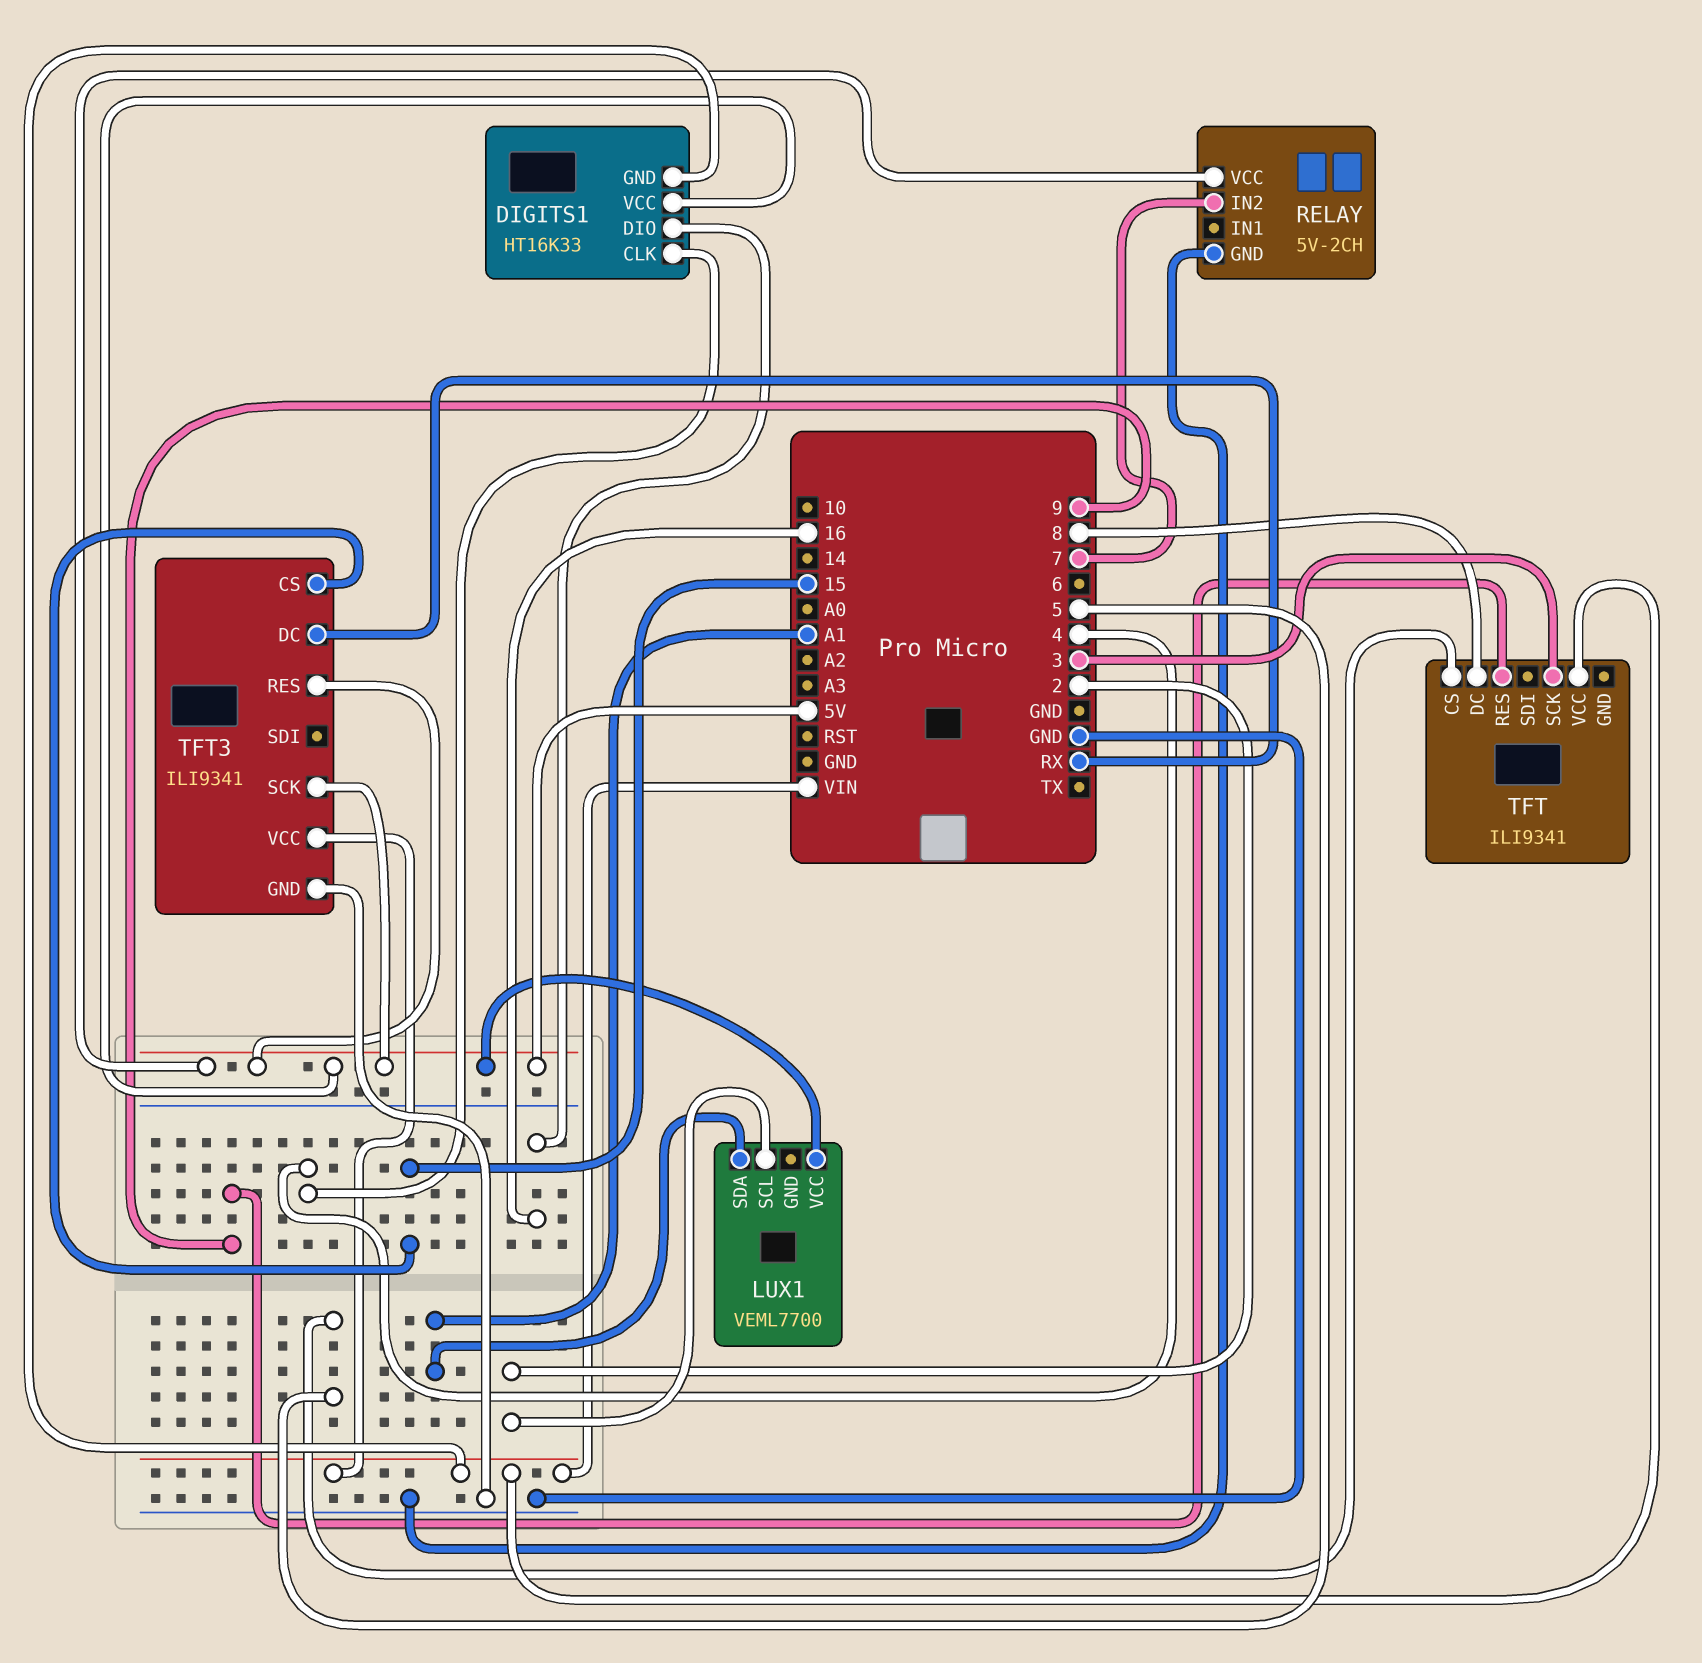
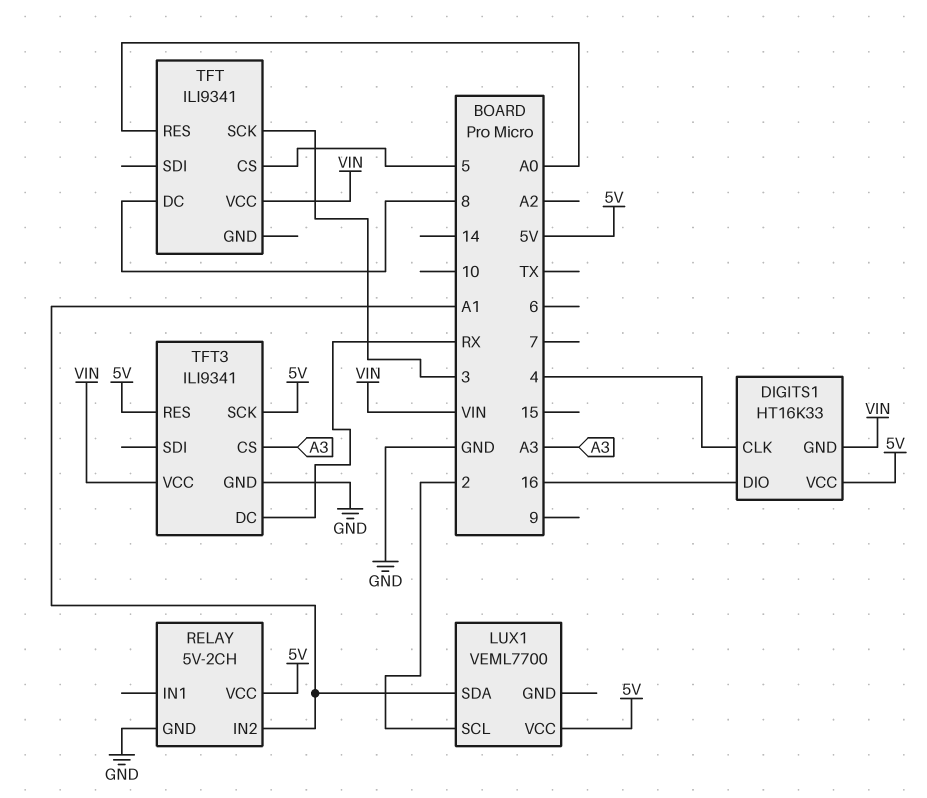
RELAY pin IN2: 7 -> A1
TFT pin RES: 9 -> A0
TFT3 pin CS: 15 -> A3

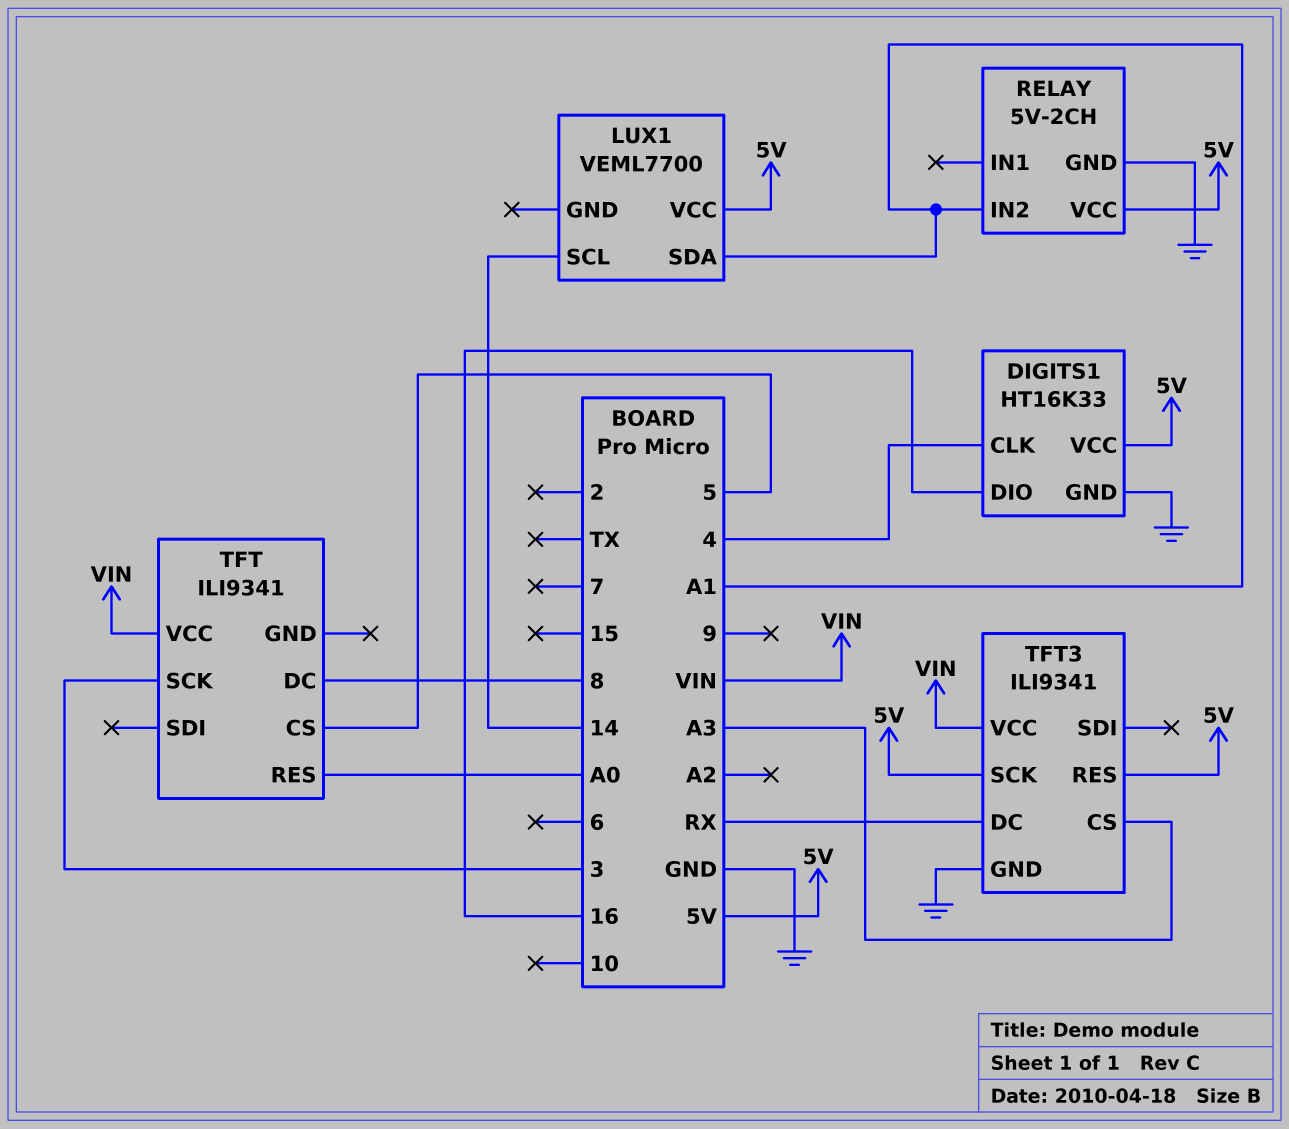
DIGITS1 pin GND: VIN -> GND
LUX1 pin SCL: 2 -> 14

